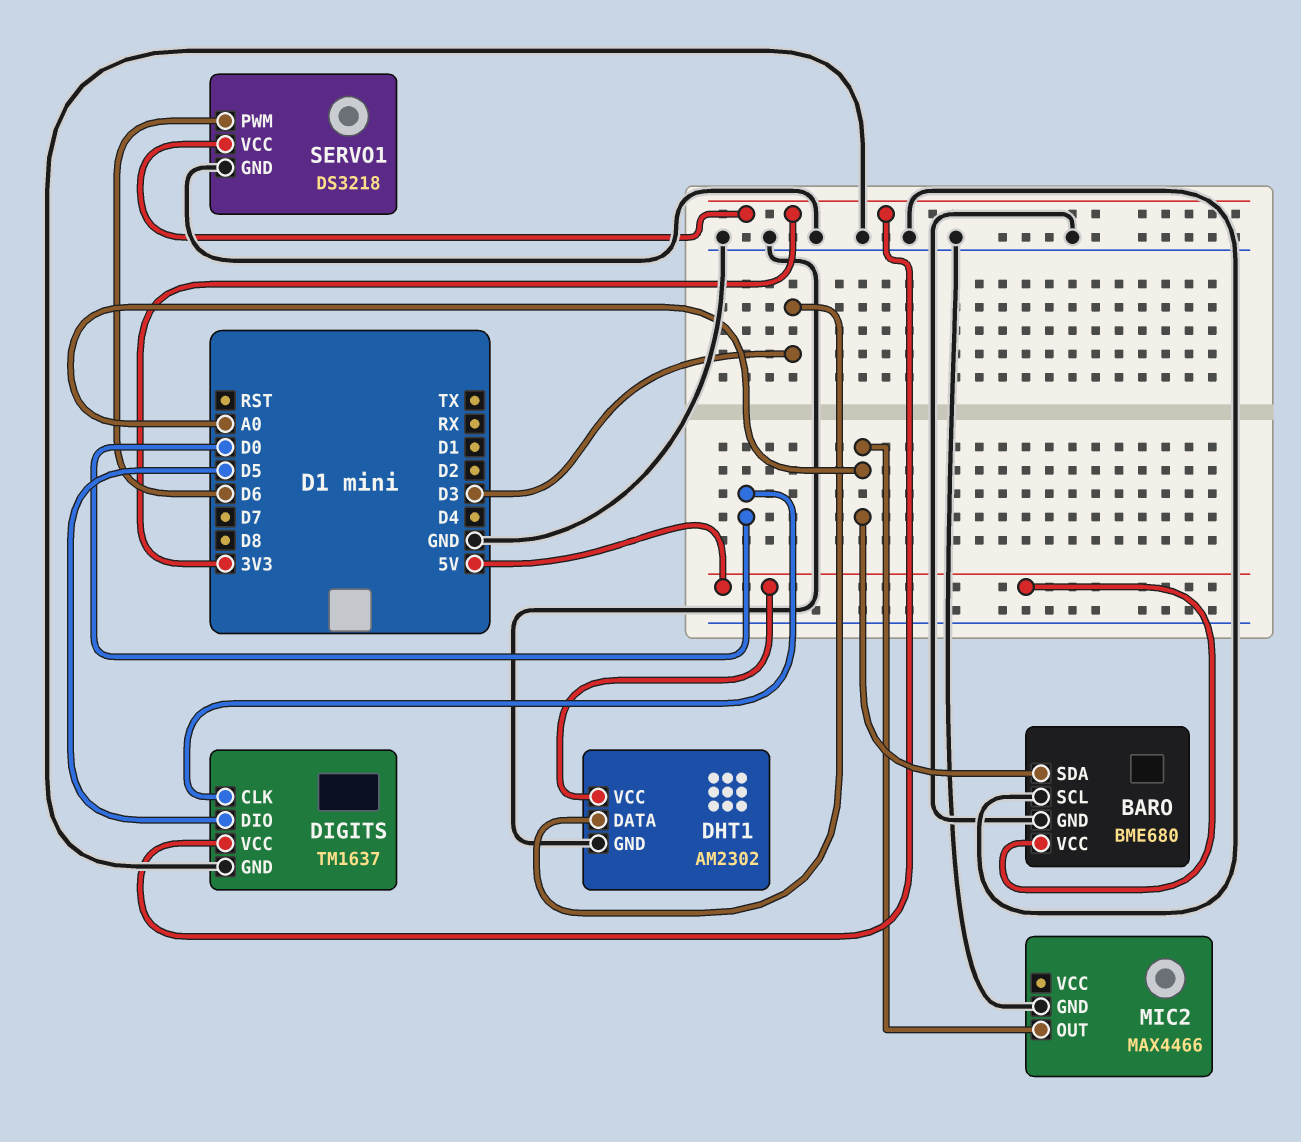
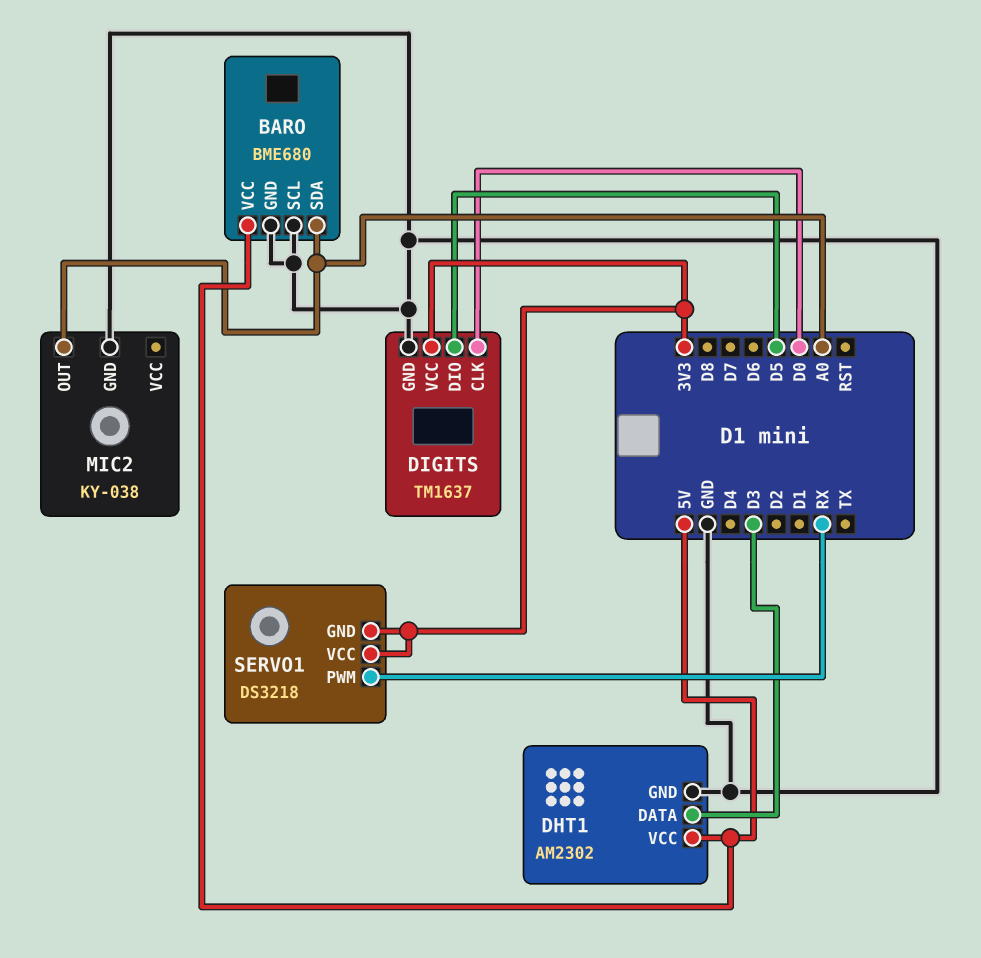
MIC2: MAX4466 -> KY-038
SERVO1 pin GND: GND -> 3V3
SERVO1 pin PWM: D6 -> RX

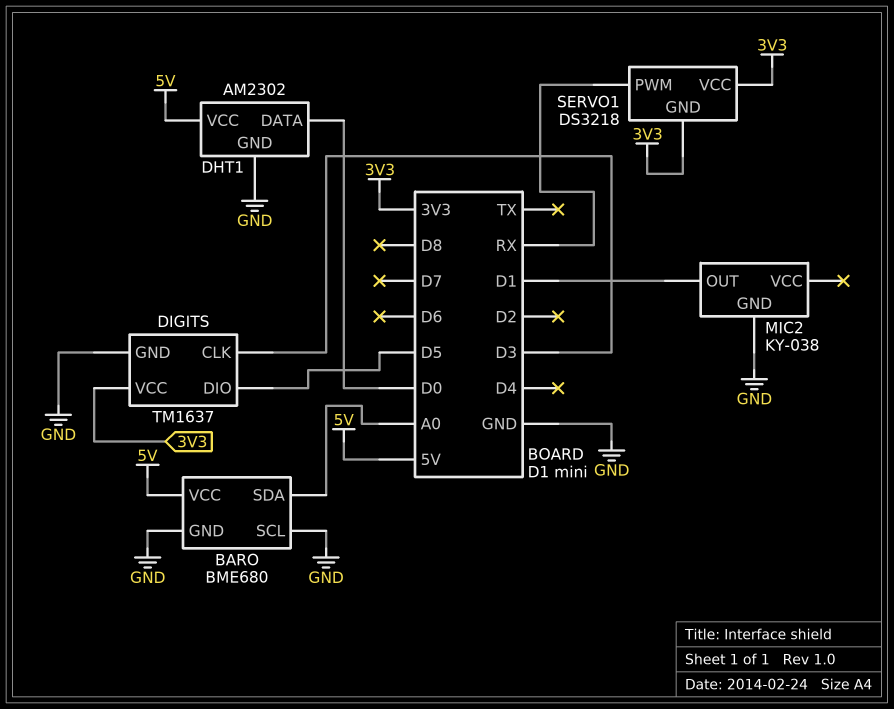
DHT1 pin DATA: D3 -> D0
DIGITS pin CLK: D0 -> D3
MIC2 pin OUT: A0 -> D1

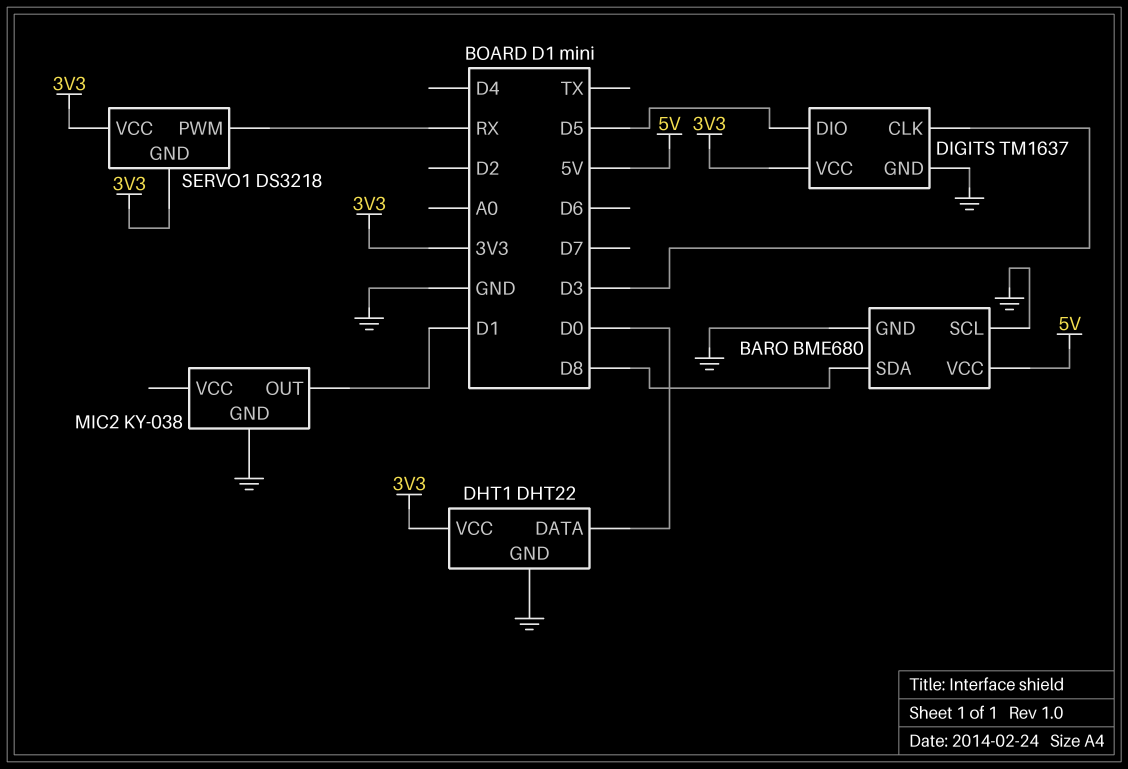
BARO pin SDA: A0 -> D8
DHT1: AM2302 -> DHT22
DHT1 pin VCC: 5V -> 3V3

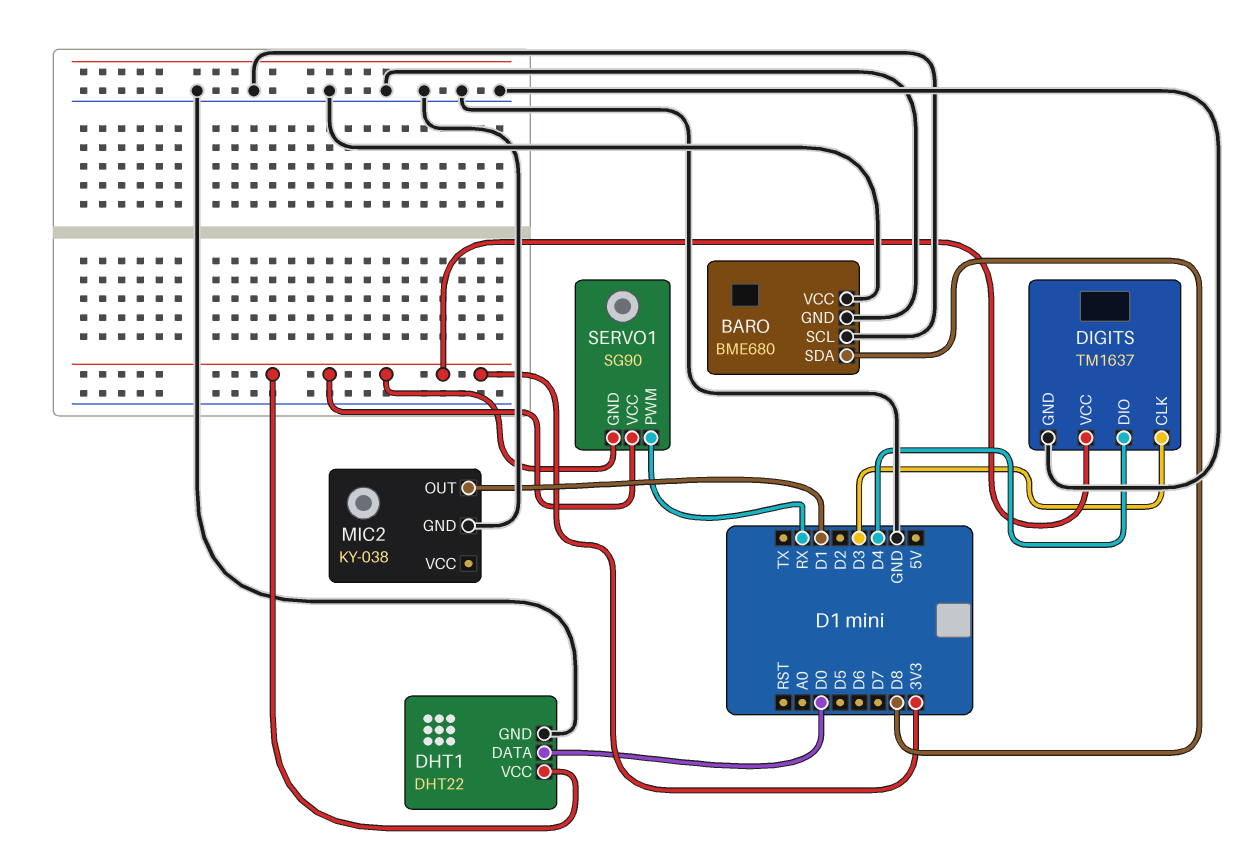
BARO pin VCC: 5V -> GND
DIGITS pin DIO: D5 -> D4
SERVO1: DS3218 -> SG90

